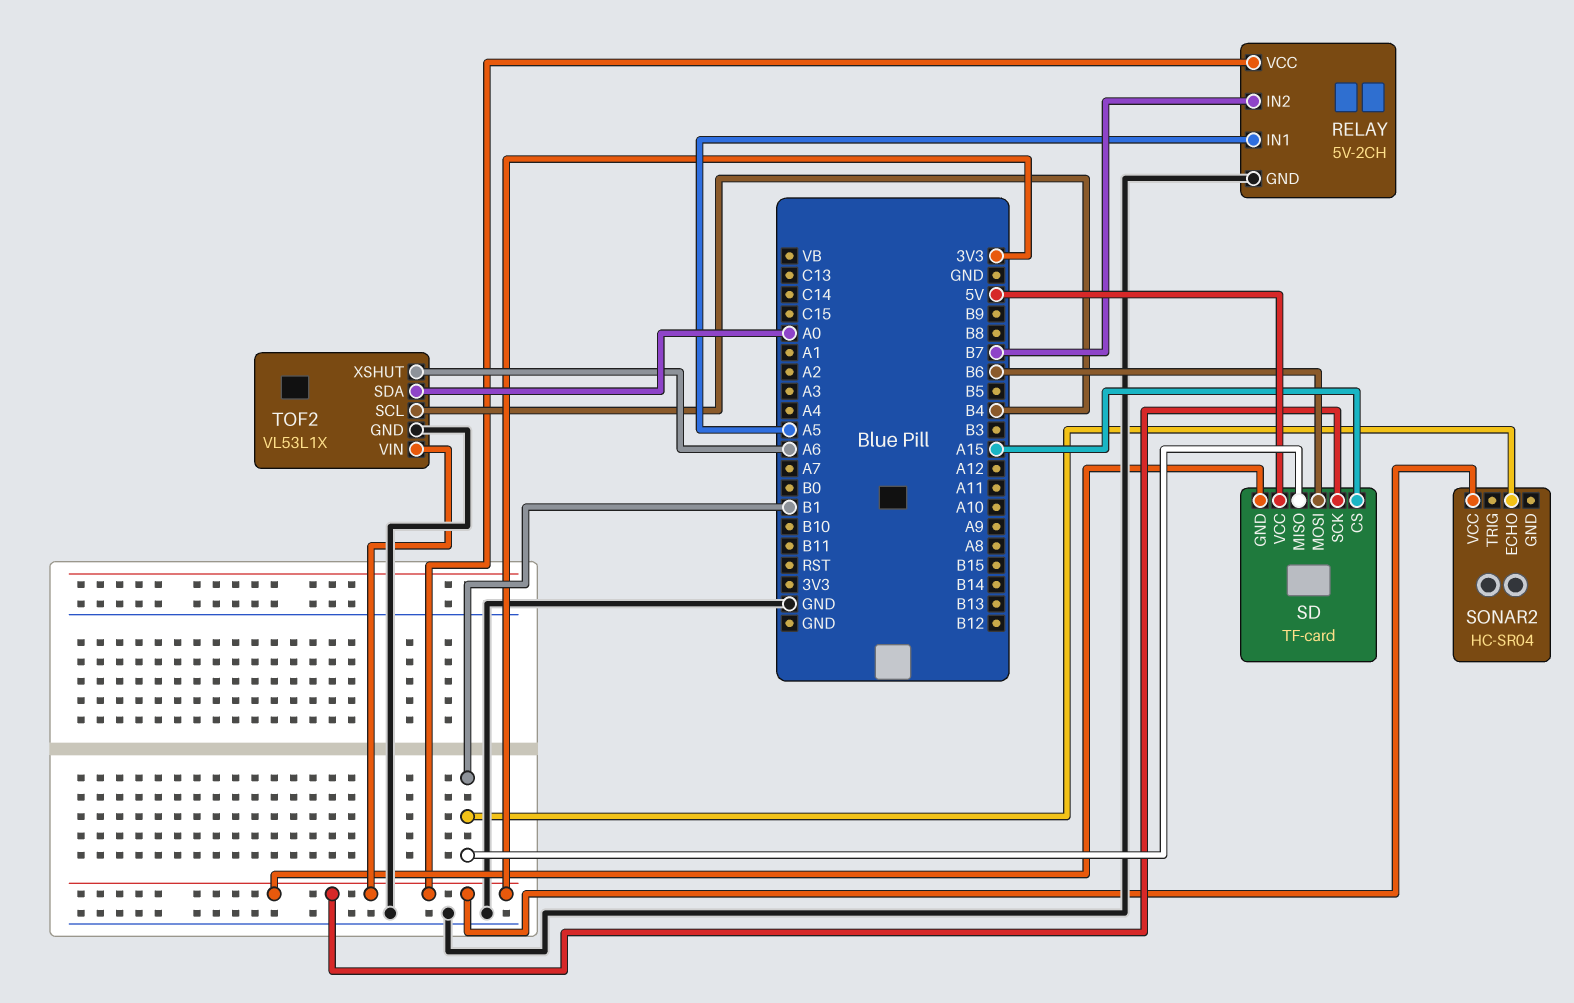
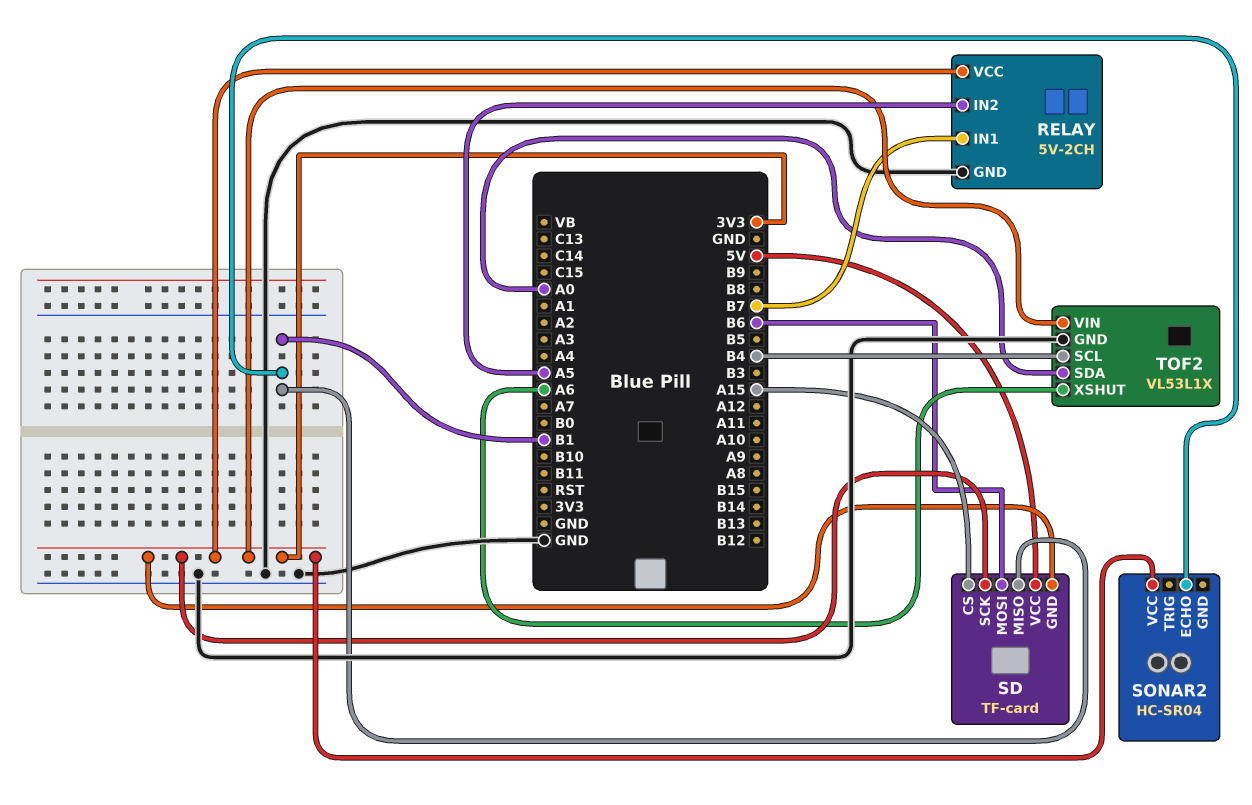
RELAY pin IN1: A5 -> B7
RELAY pin IN2: B7 -> A5

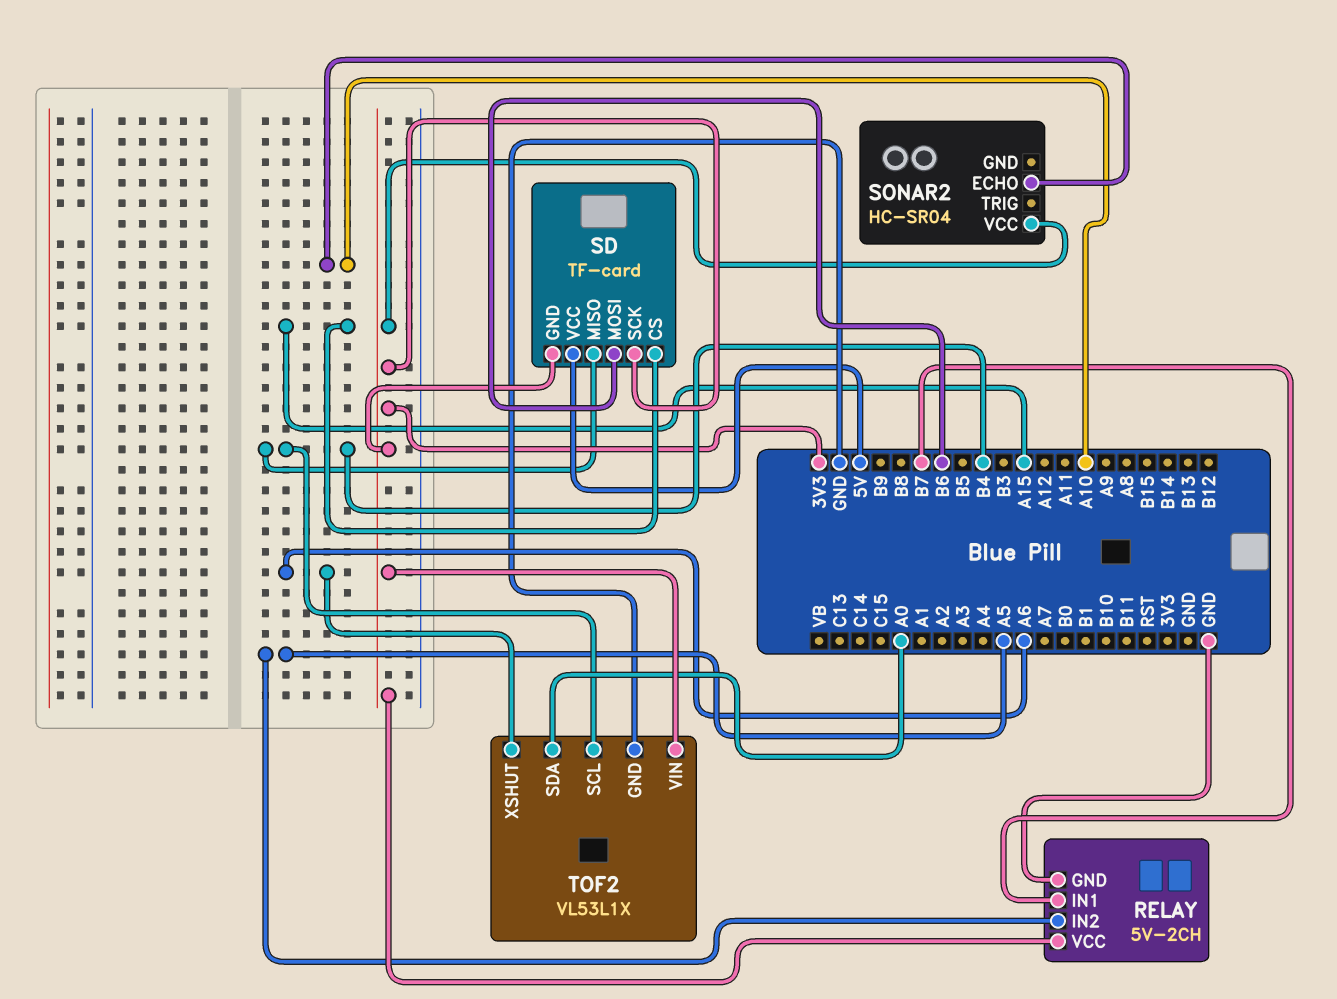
SD pin MISO: B1 -> B4
SONAR2 pin ECHO: B1 -> A10

